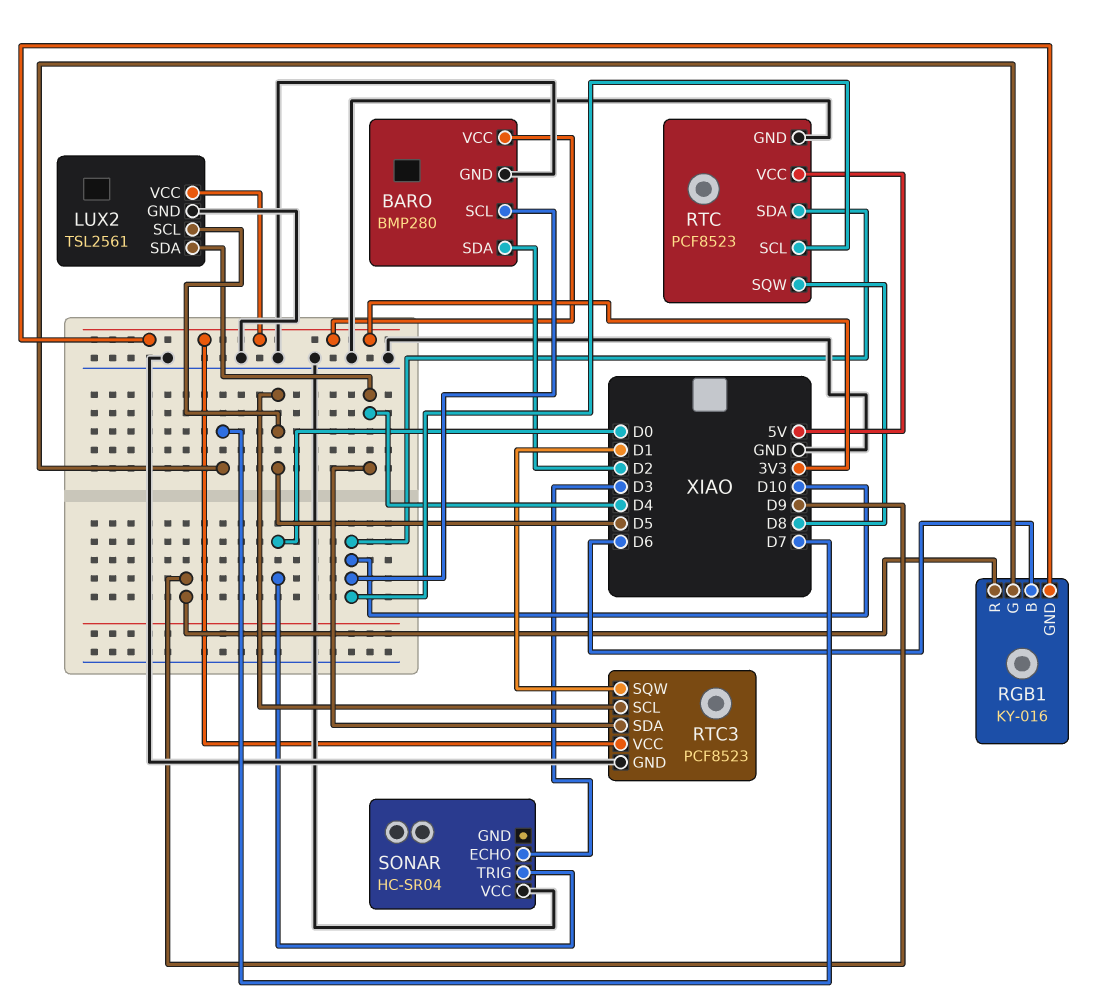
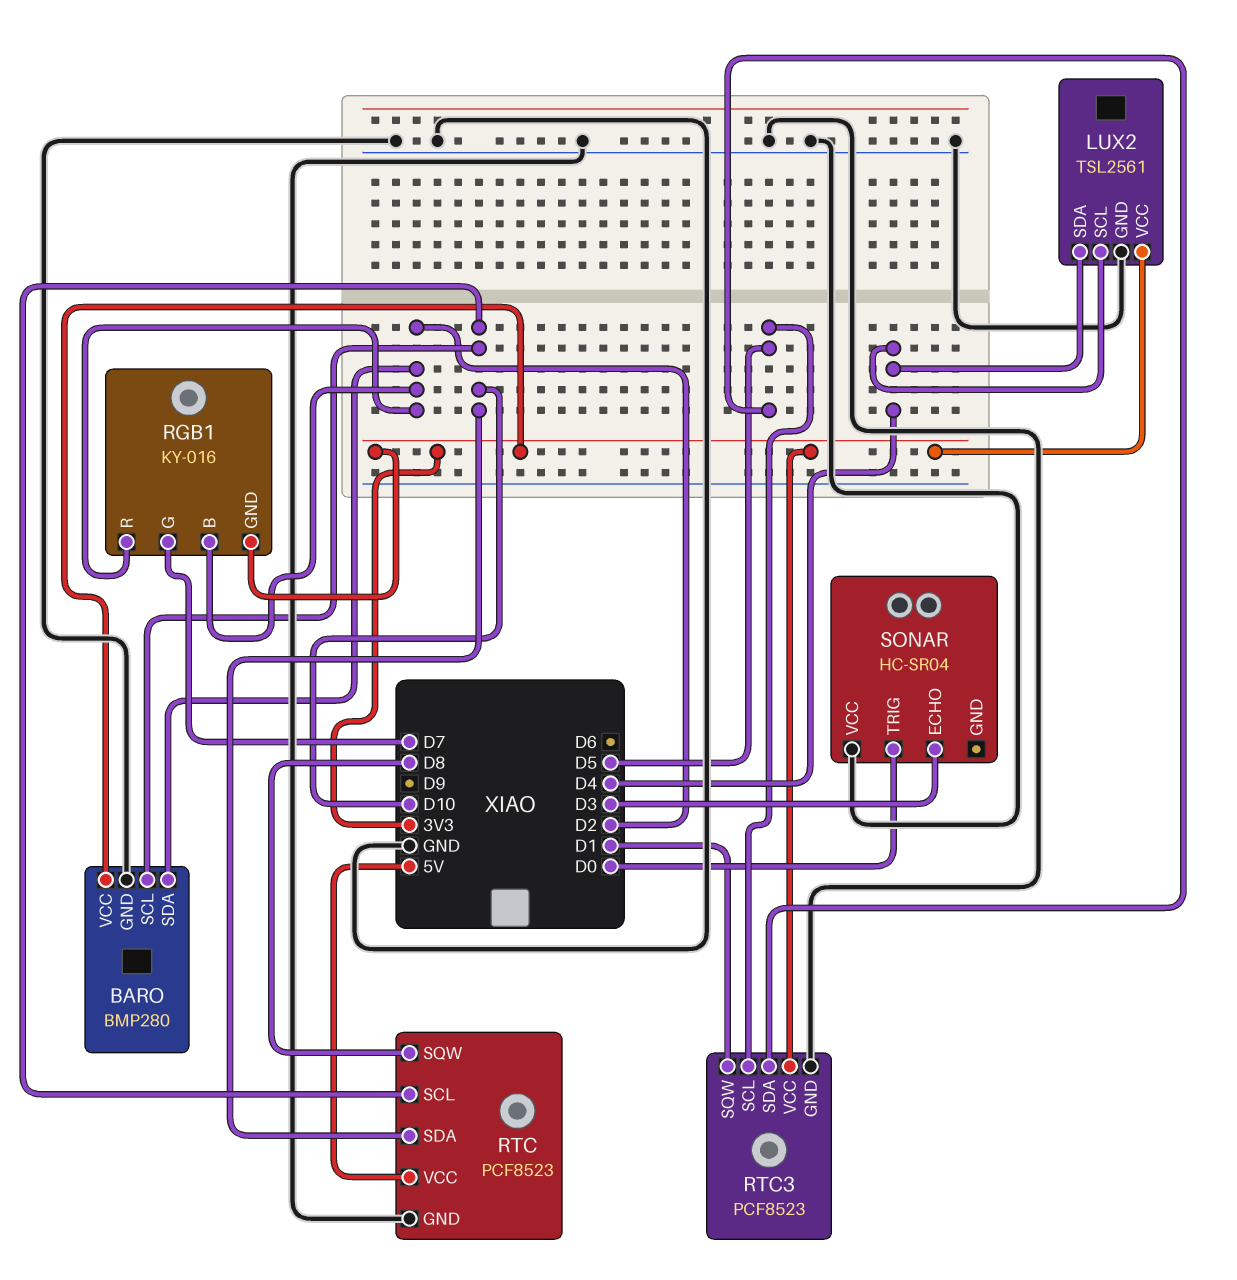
LUX2 pin SCL: D5 -> D4
RGB1 pin B: D6 -> D2
RGB1 pin R: D9 -> D2
RTC3 pin SDA: D4 -> D5

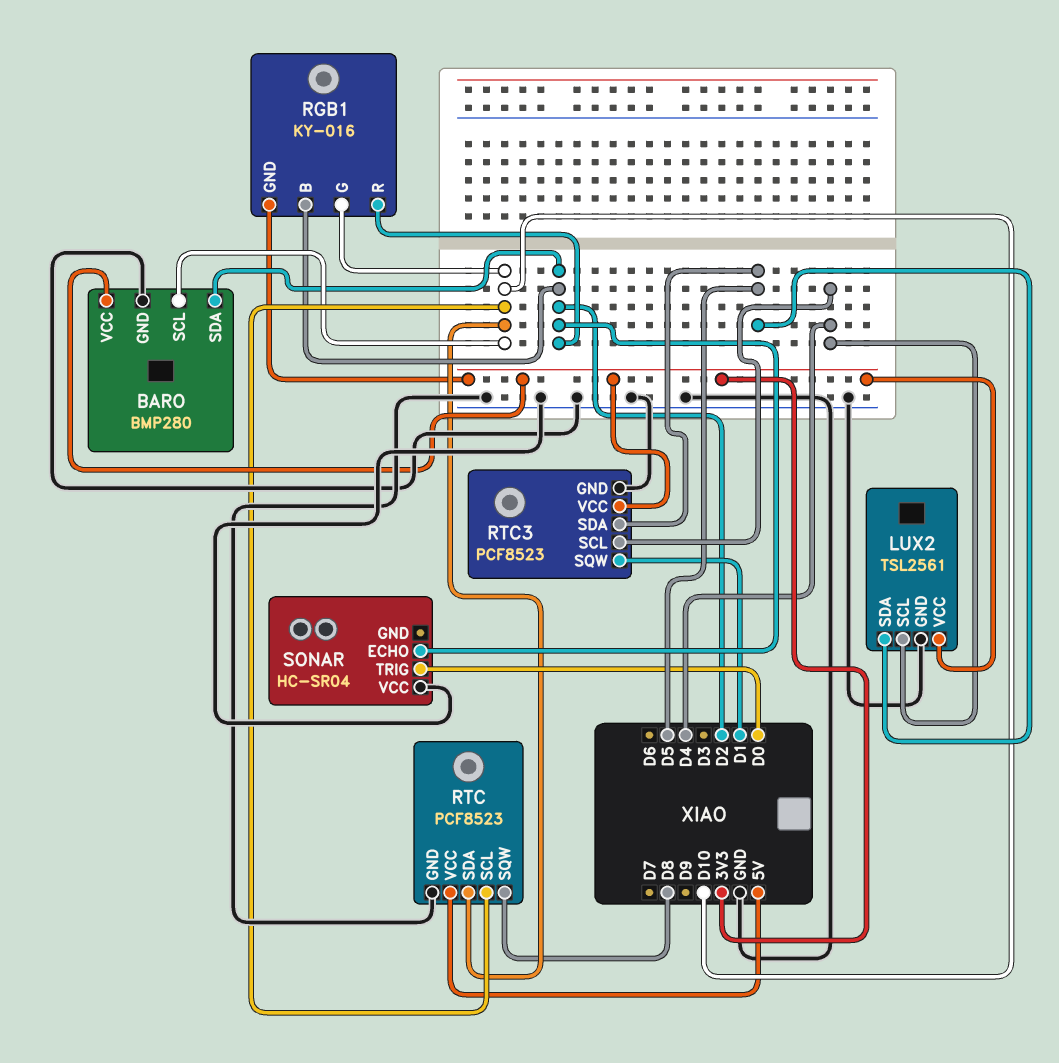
LUX2 pin SDA: D4 -> D5
RGB1 pin G: D7 -> D10
RTC3 pin SCL: D5 -> D4
SONAR pin ECHO: D3 -> D2

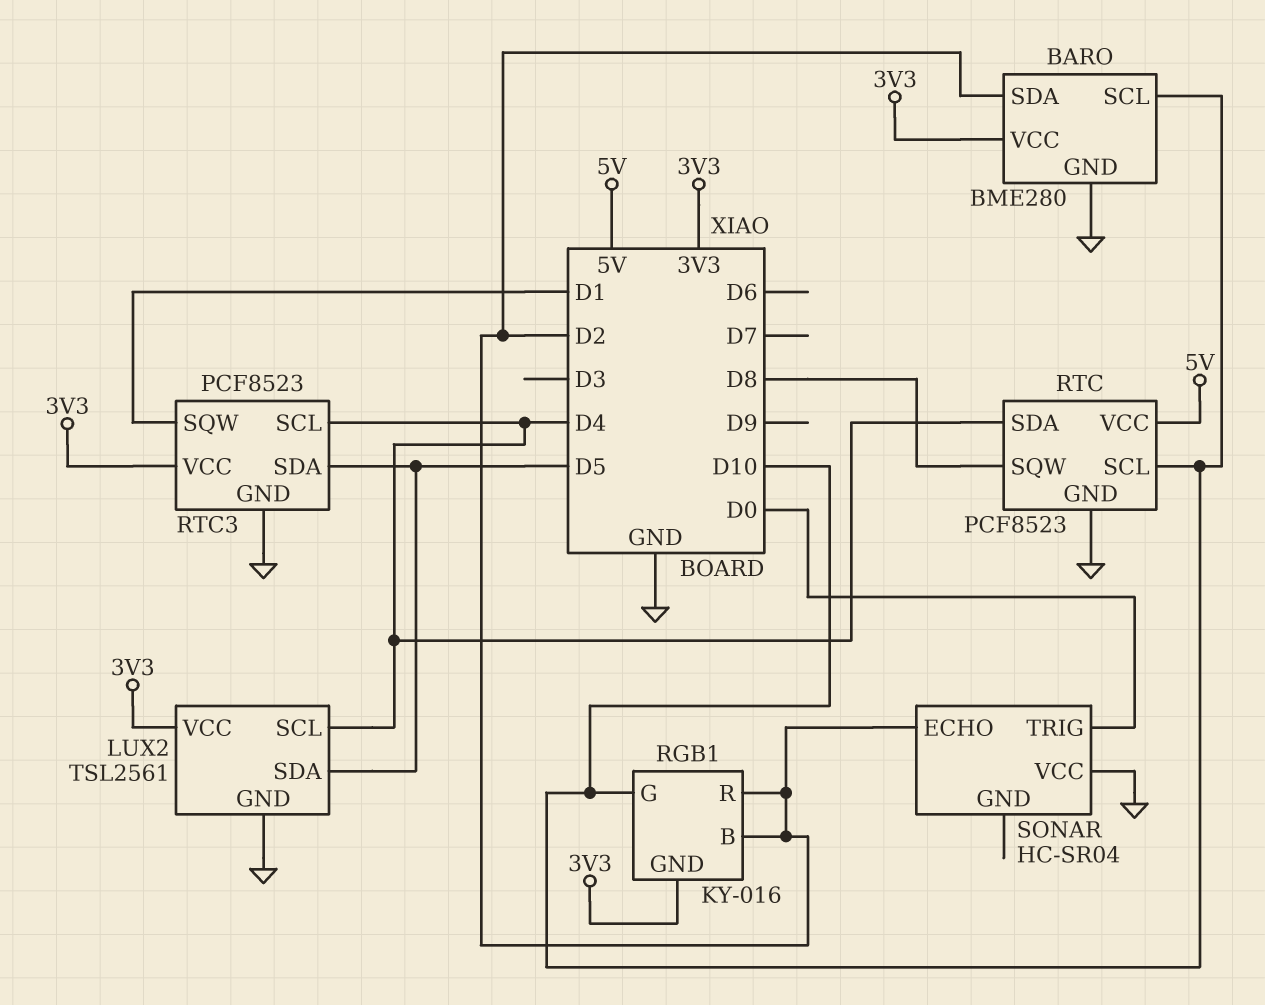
BARO: BMP280 -> BME280
RTC pin SDA: D10 -> D4

